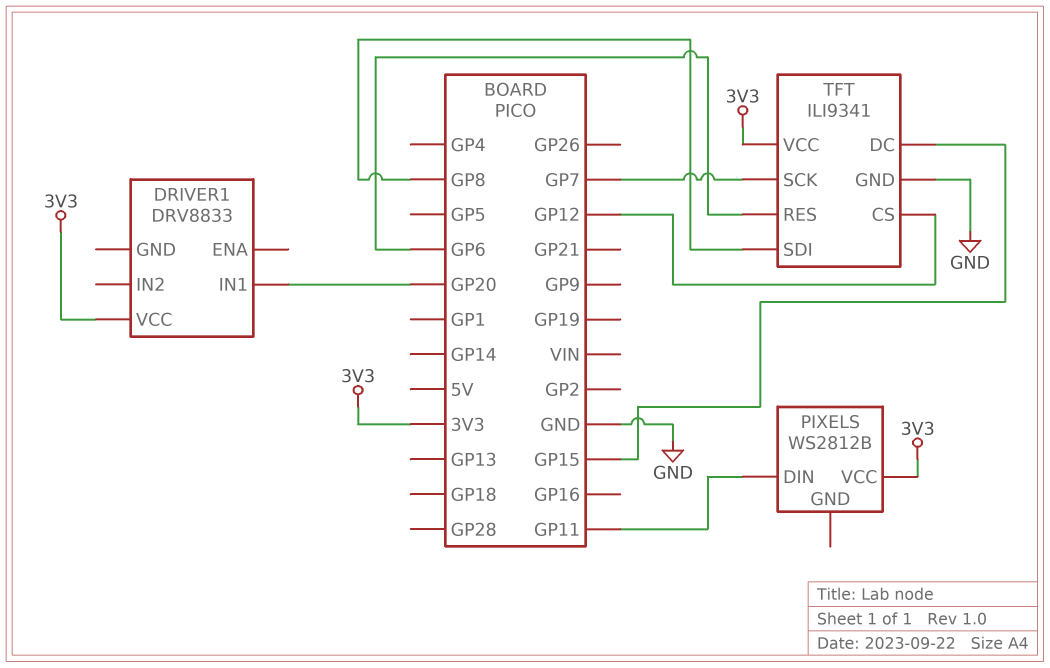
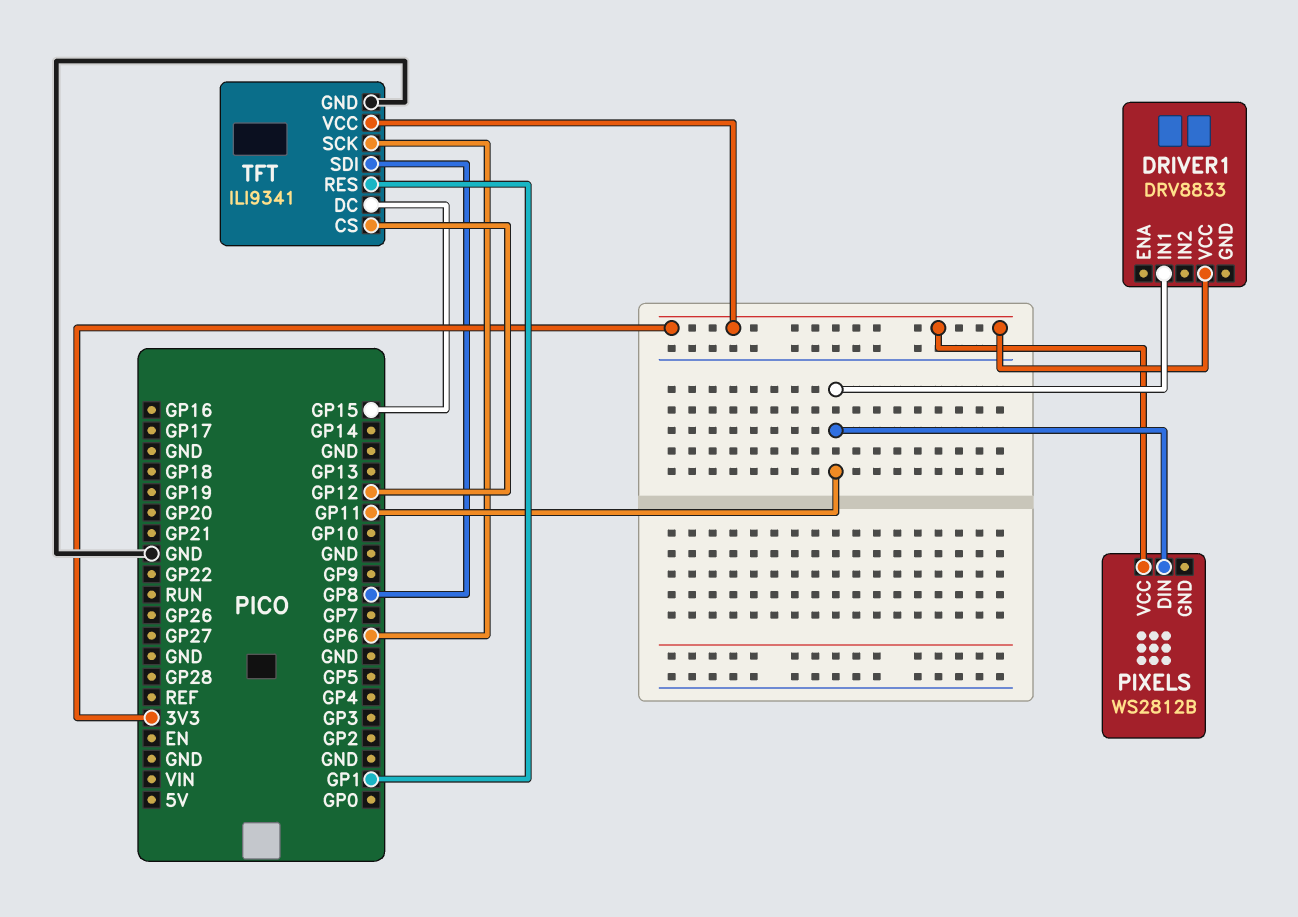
DRIVER1 pin IN1: GP20 -> GP11
TFT pin RES: GP6 -> GP1
TFT pin SCK: GP7 -> GP6

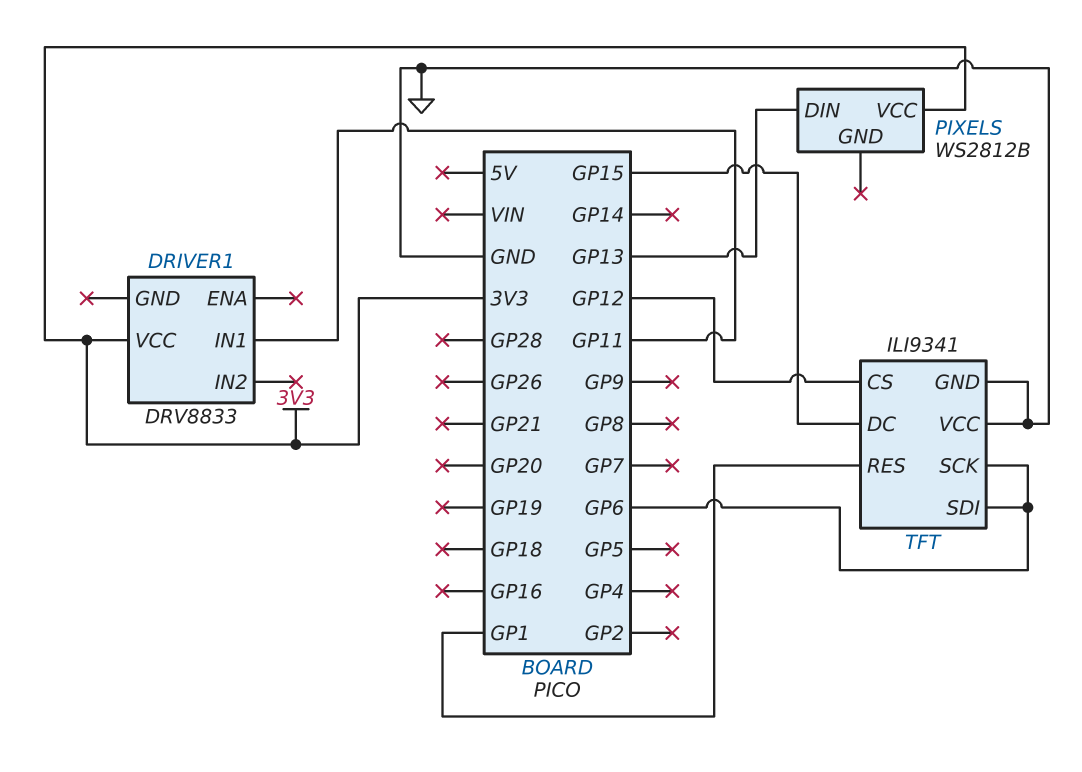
PIXELS pin DIN: GP11 -> GP13
TFT pin SDI: GP8 -> GP6
TFT pin VCC: 3V3 -> GND

